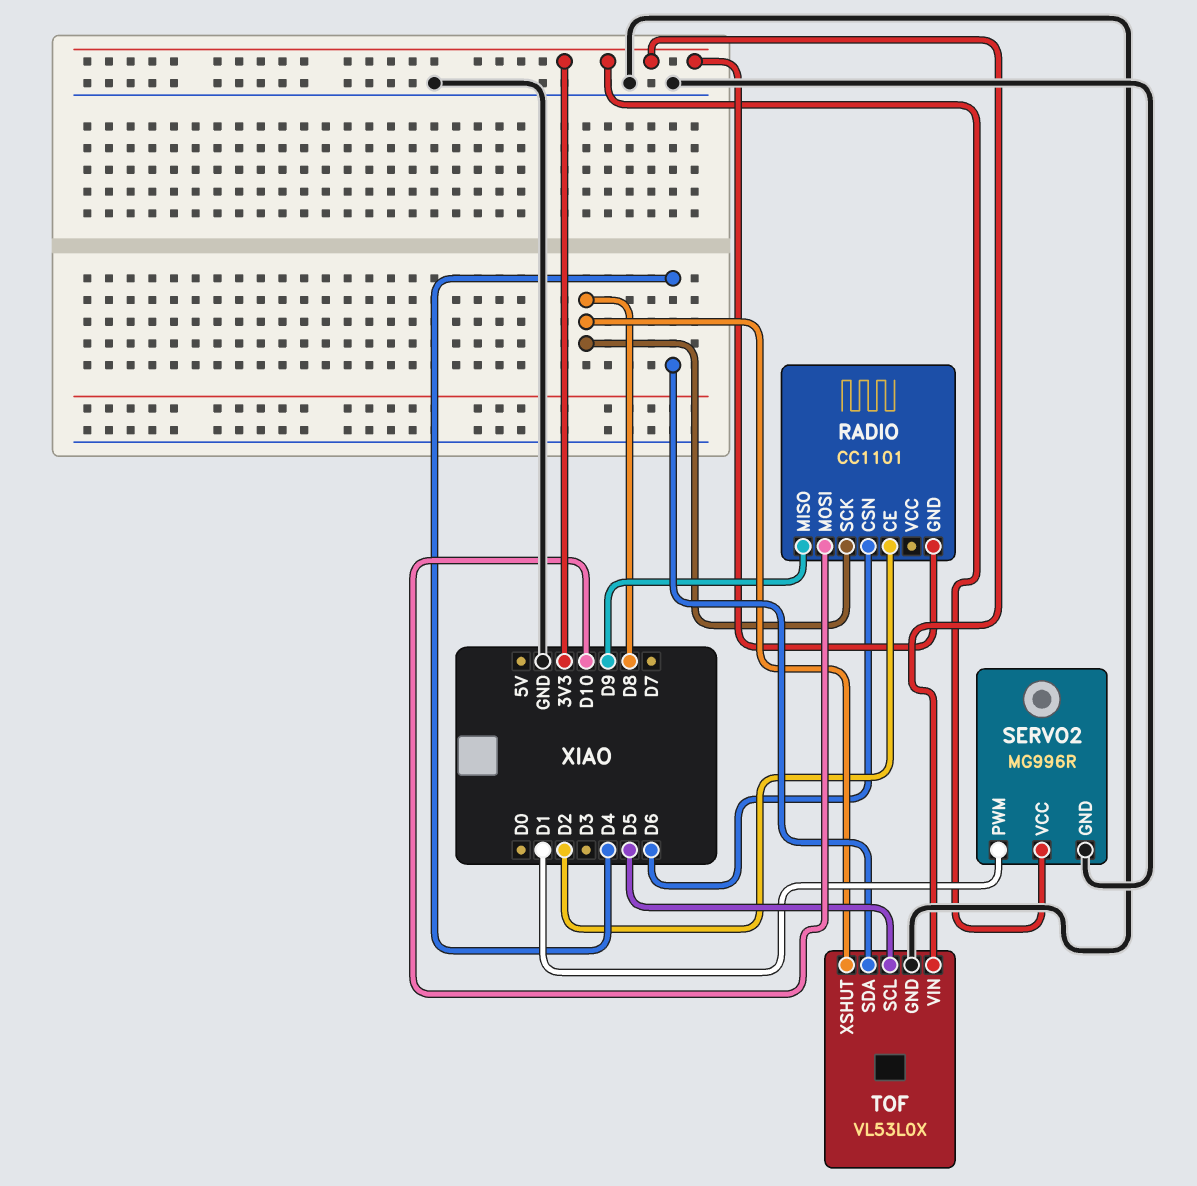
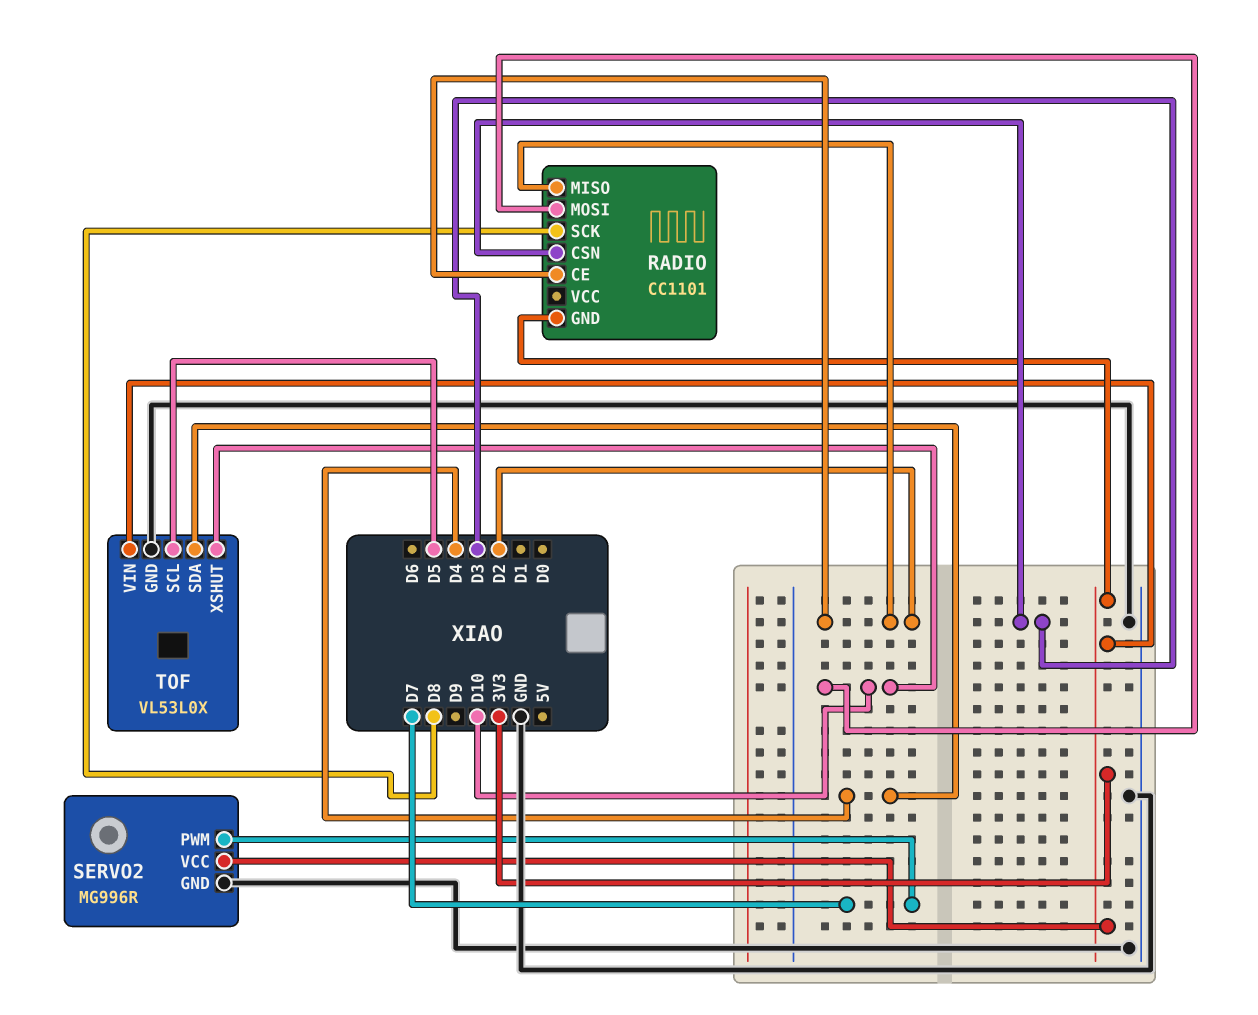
RADIO pin CSN: D6 -> D3
RADIO pin MISO: D9 -> D2
SERVO2 pin PWM: D1 -> D7
TOF pin XSHUT: D8 -> D10

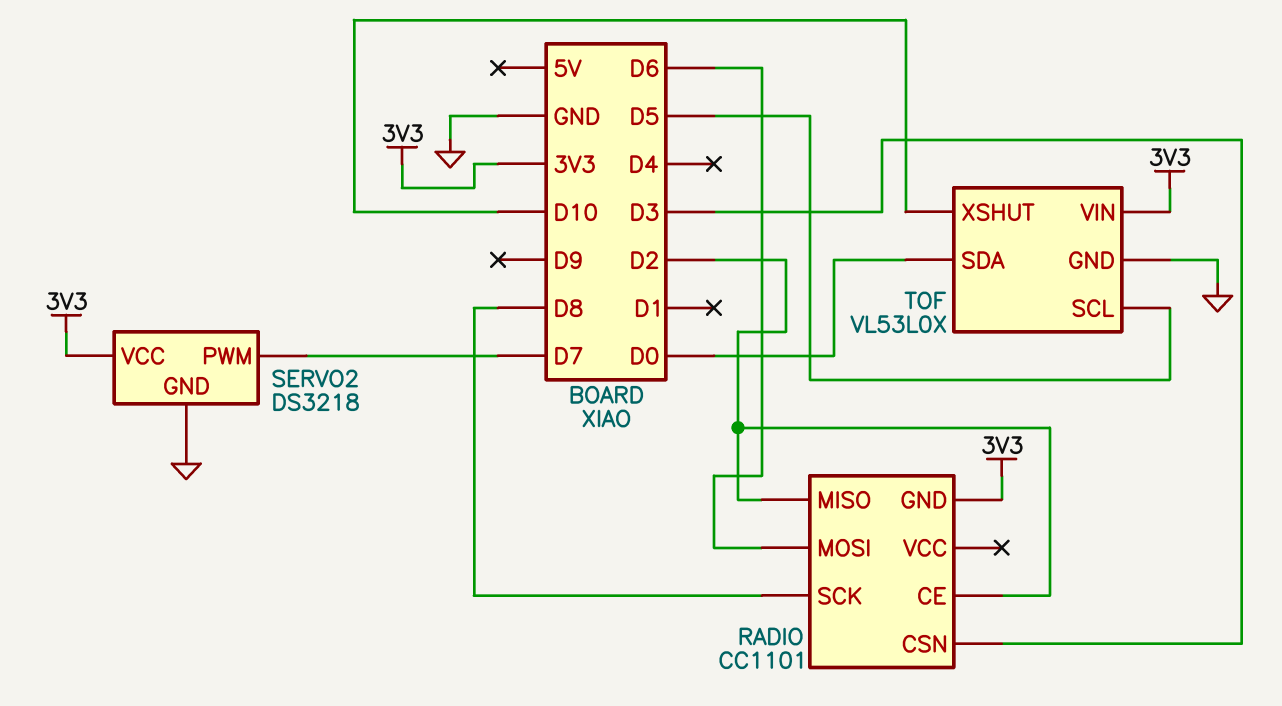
RADIO pin MOSI: D10 -> D6
SERVO2: MG996R -> DS3218
TOF pin SDA: D4 -> D0

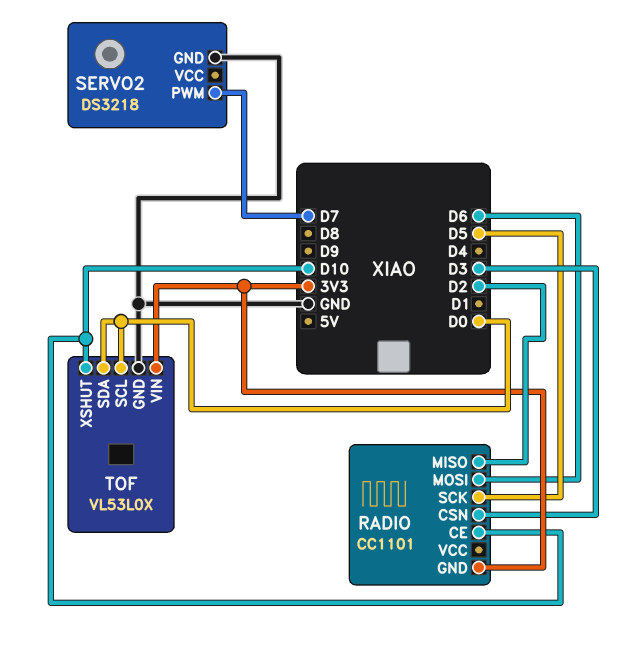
RADIO pin CE: D2 -> D10
RADIO pin SCK: D8 -> D5
SERVO2 pin VCC: 3V3 -> none
TOF pin SCL: D5 -> D0

